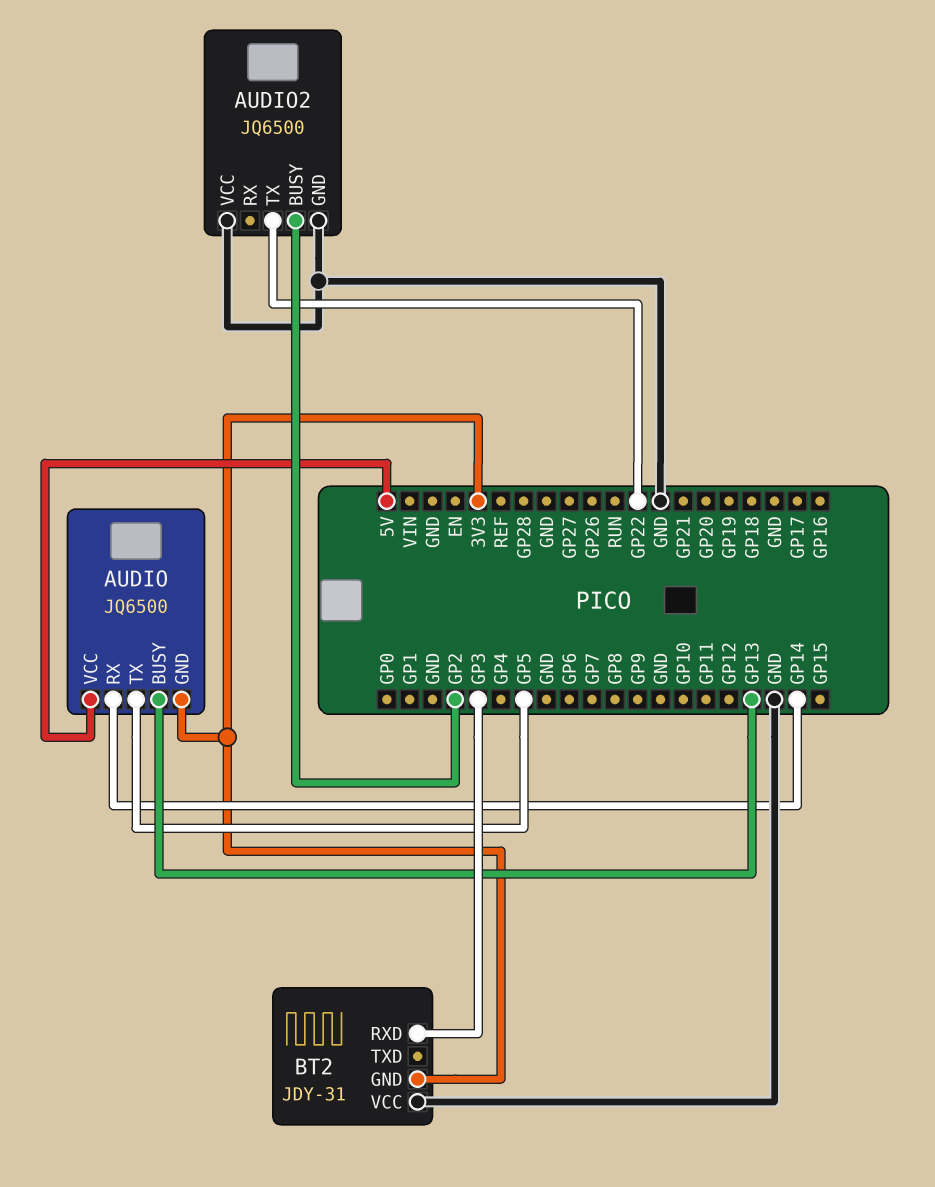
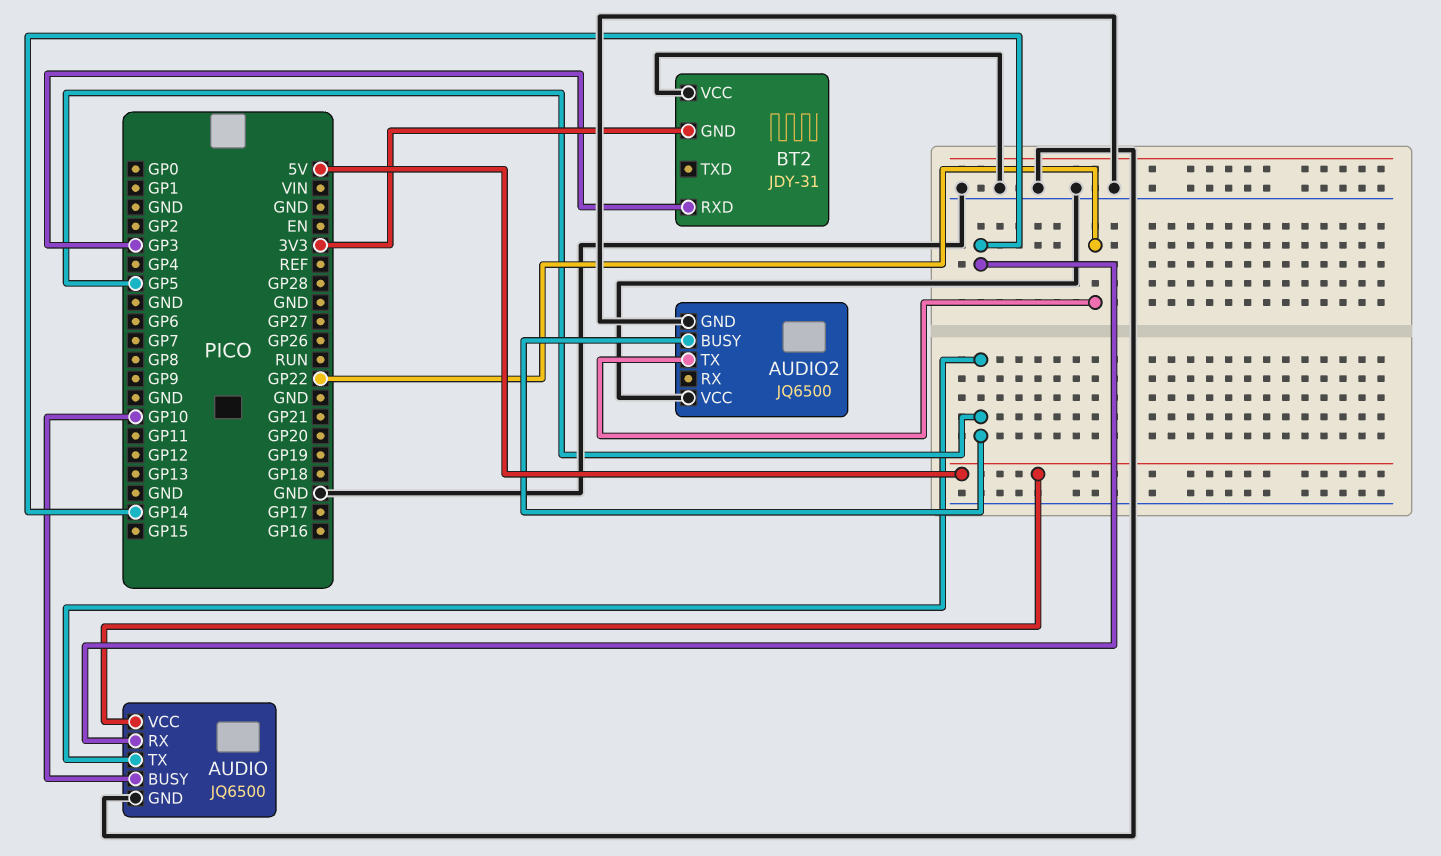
AUDIO pin BUSY: GP13 -> GP10
AUDIO pin GND: 3V3 -> GND
AUDIO2 pin BUSY: GP2 -> GP5

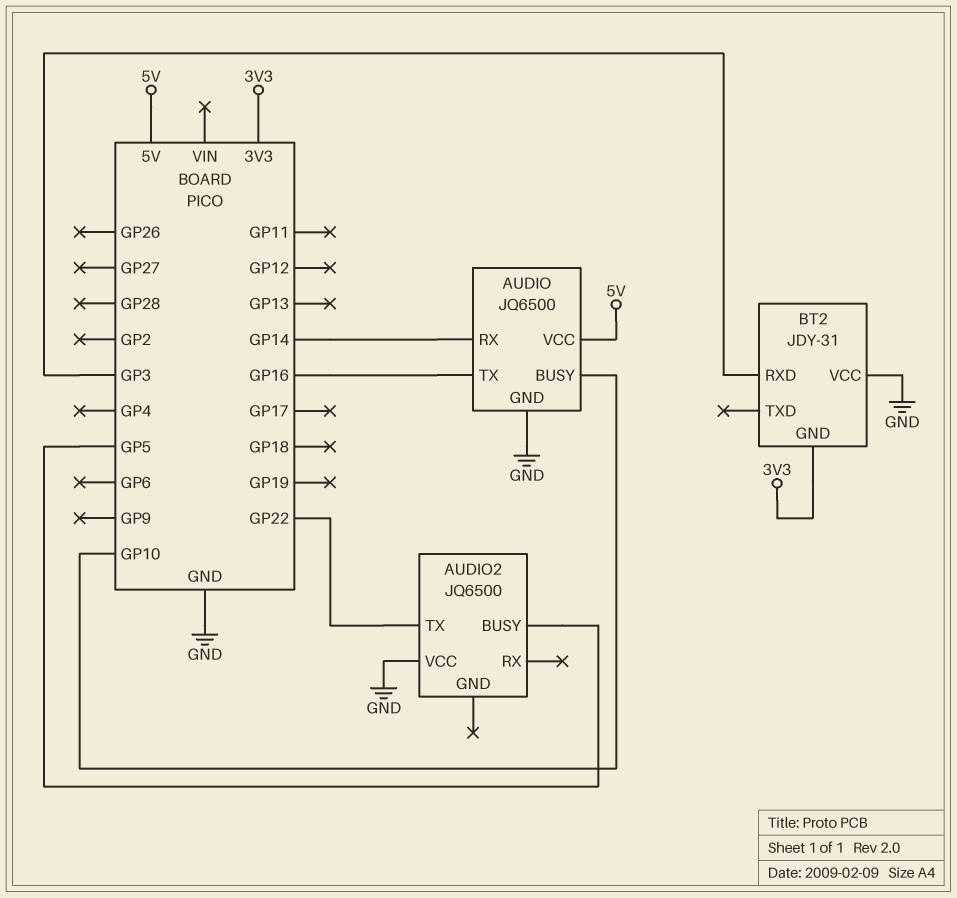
AUDIO pin TX: GP5 -> GP16
AUDIO2 pin GND: GND -> none

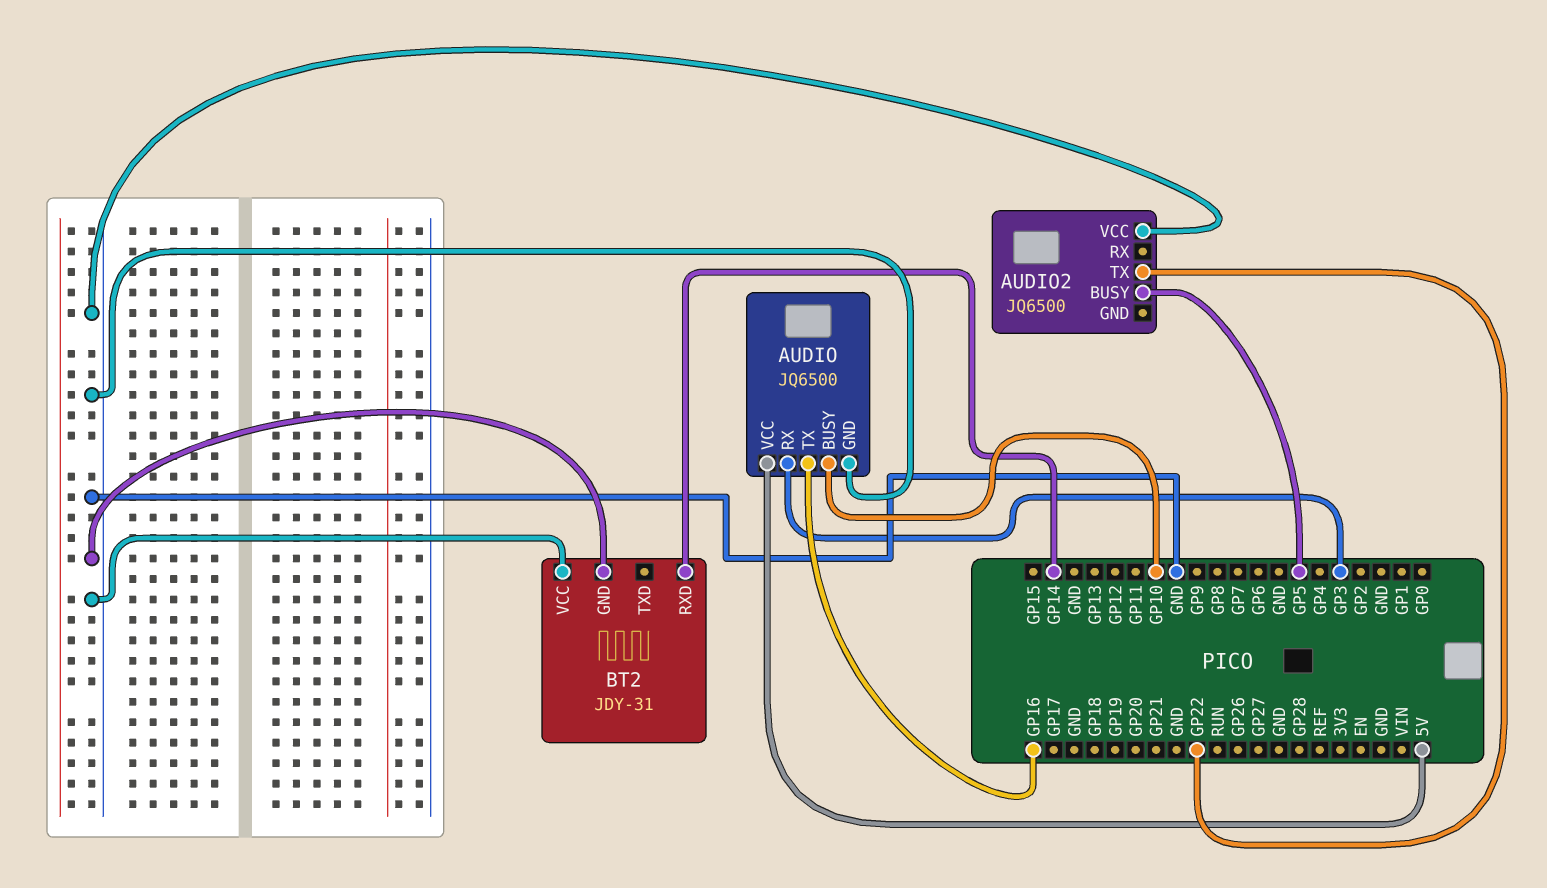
AUDIO pin RX: GP14 -> GP3
BT2 pin GND: 3V3 -> GND
BT2 pin RXD: GP3 -> GP14

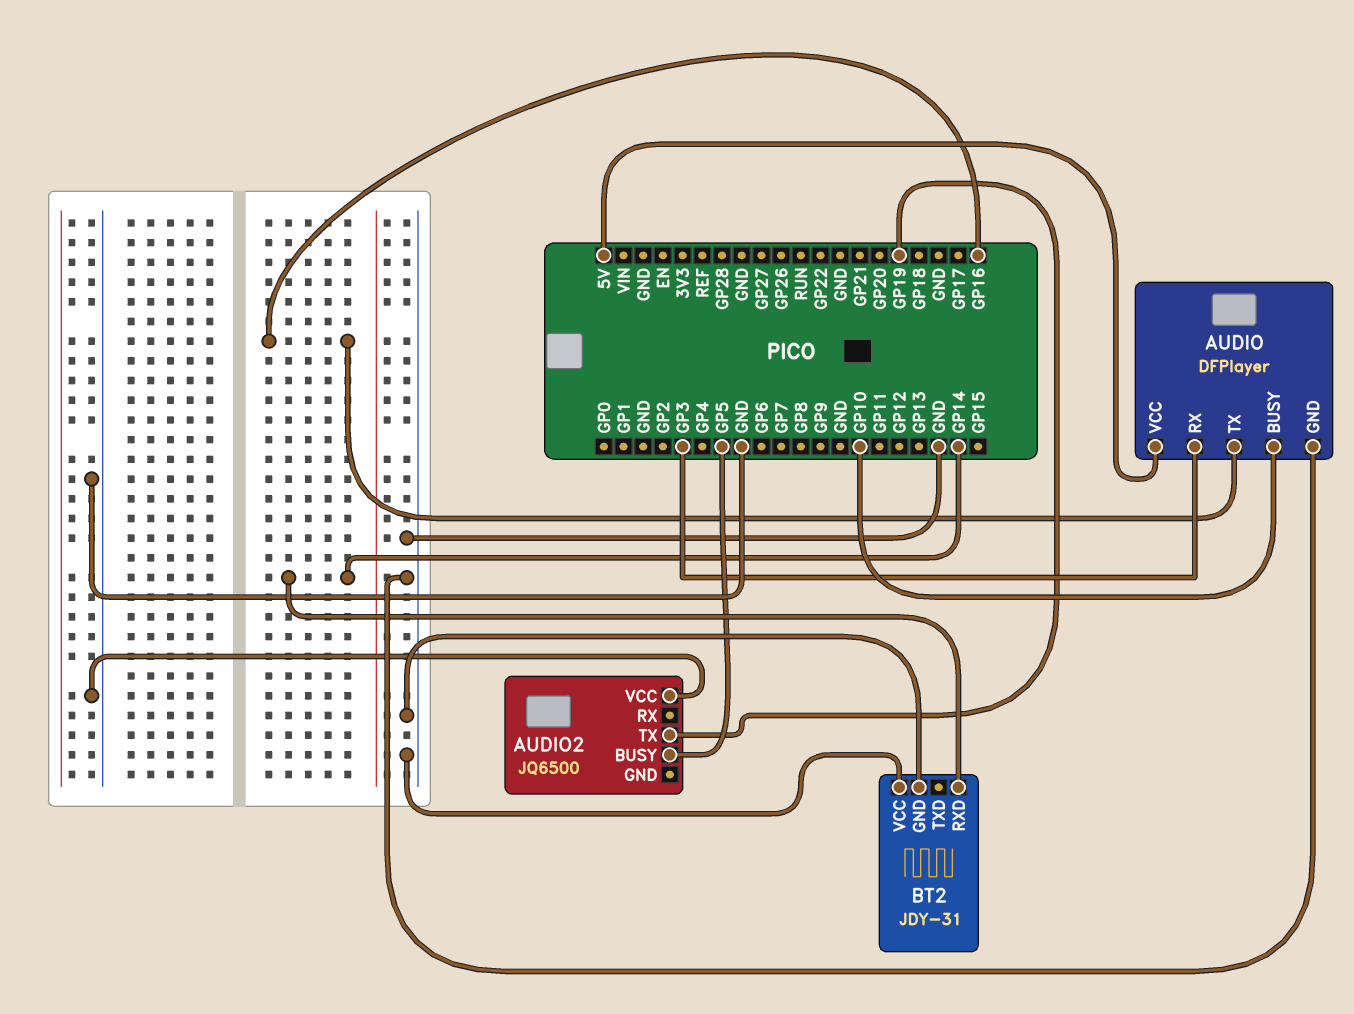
AUDIO: JQ6500 -> DFPlayer
AUDIO2 pin TX: GP22 -> GP19

